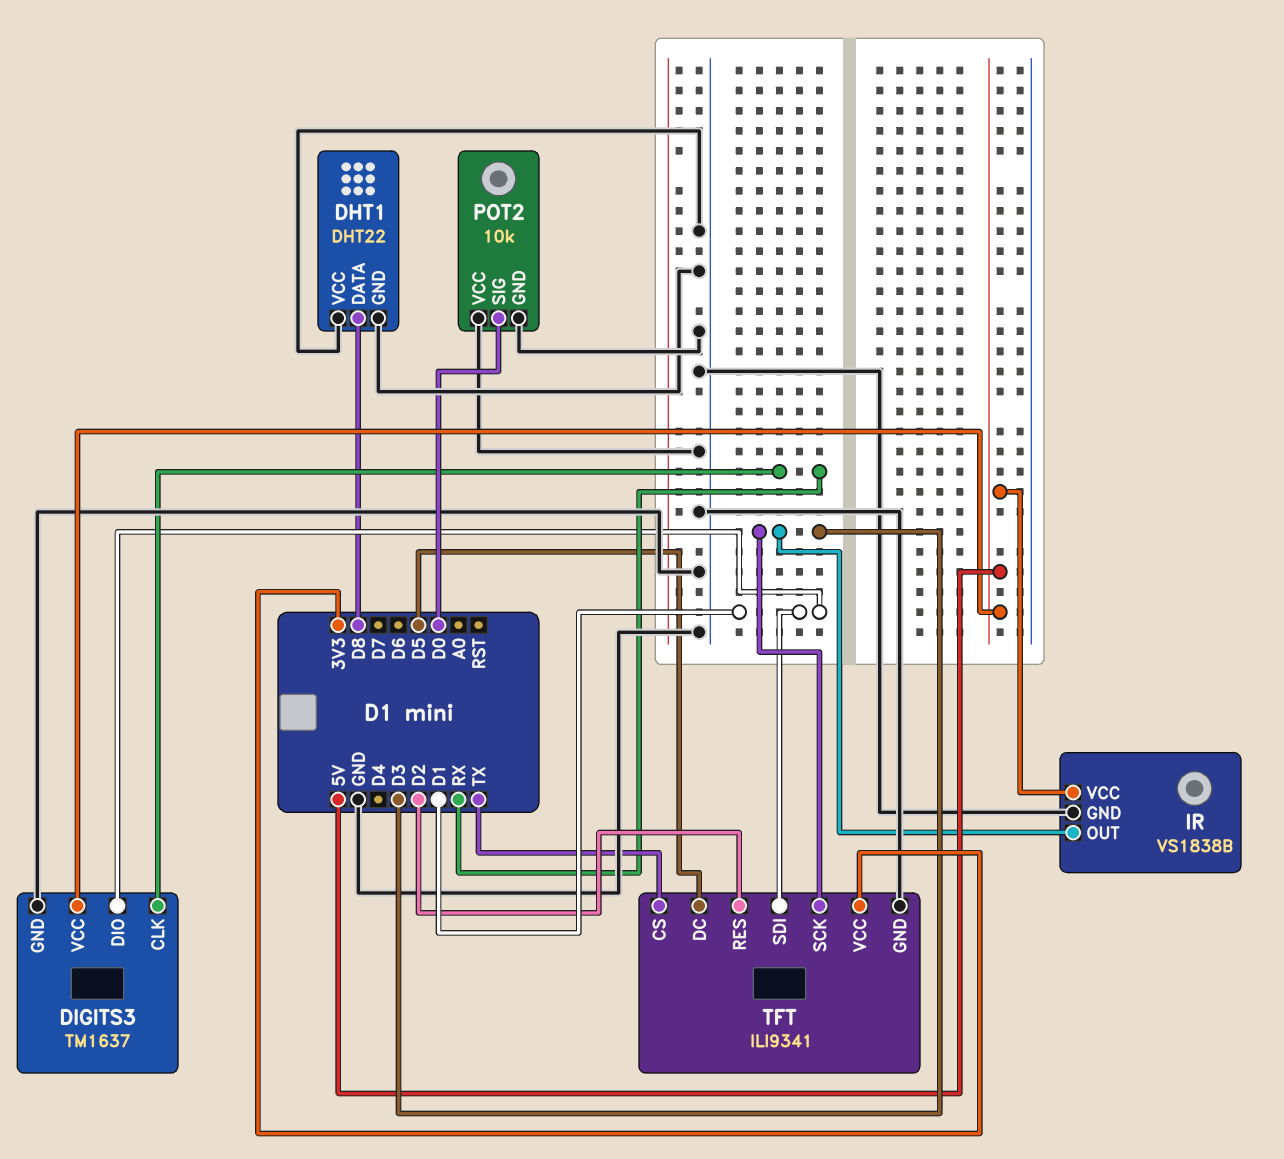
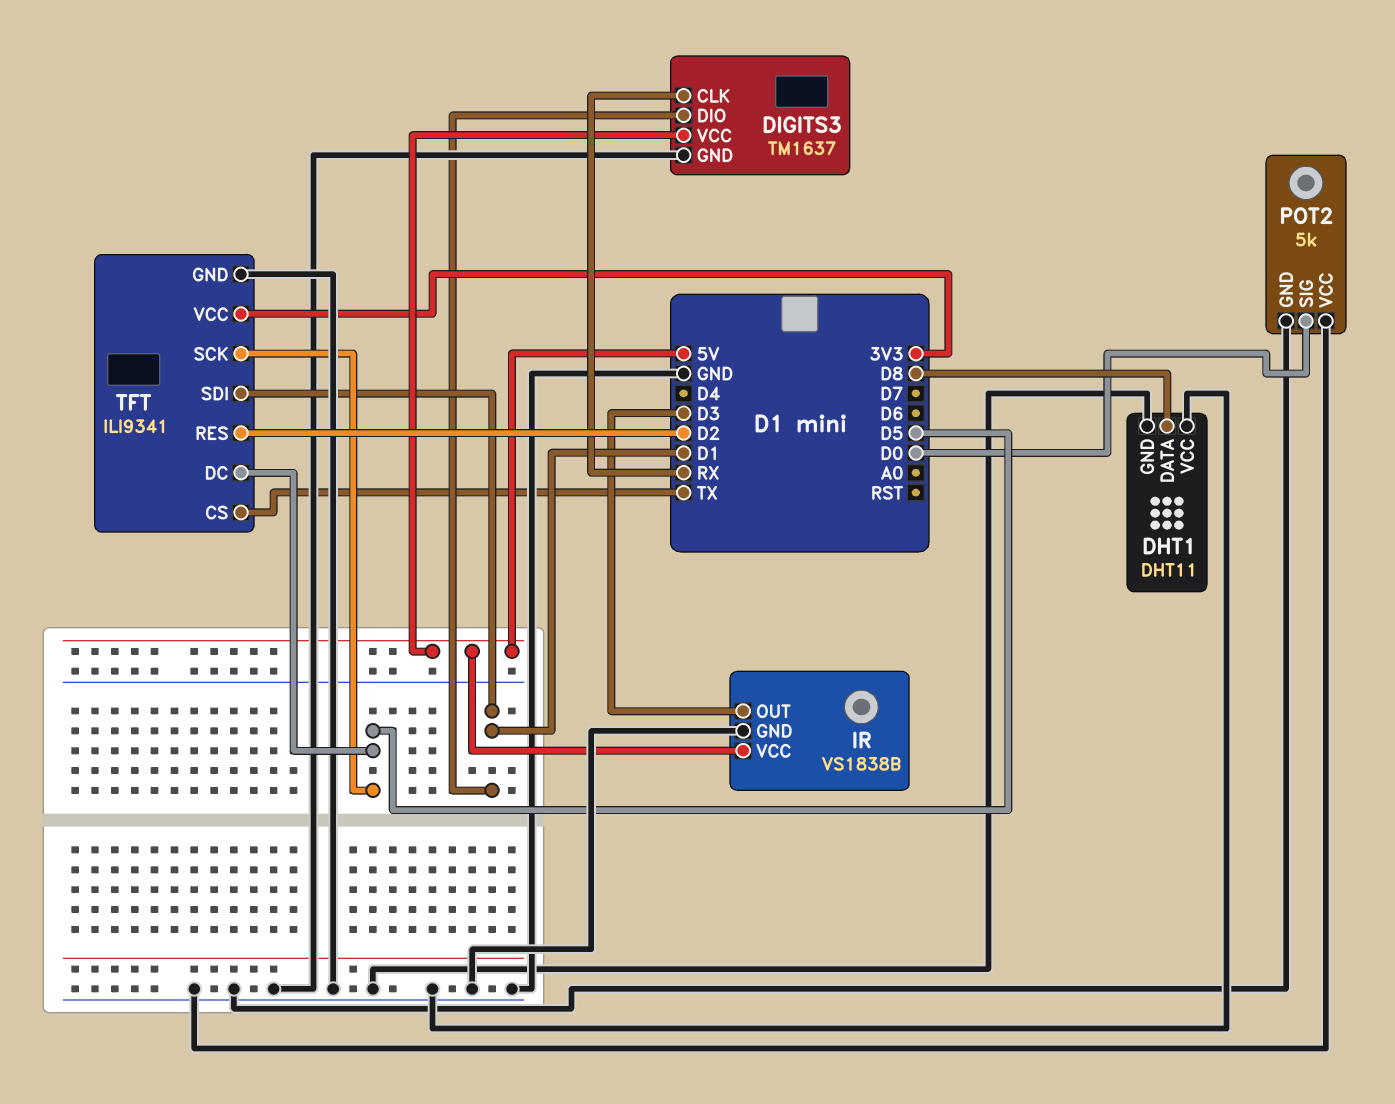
DHT1: DHT22 -> DHT11
POT2: 10k -> 5k
TFT pin SCK: D3 -> D5

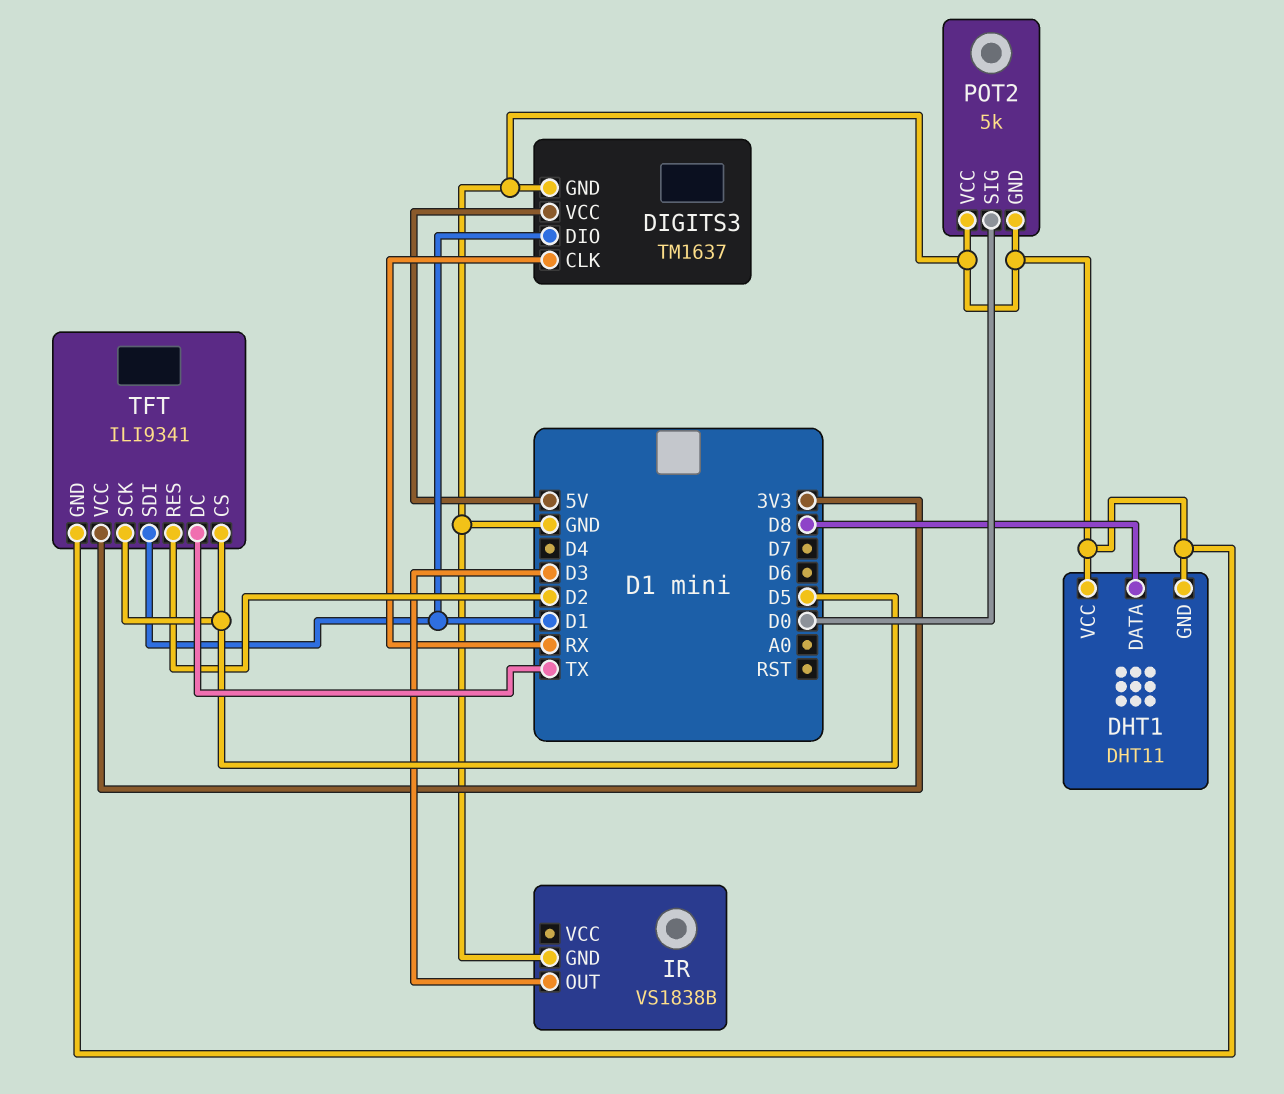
IR pin VCC: 5V -> none
TFT pin CS: TX -> D5
TFT pin DC: D5 -> TX

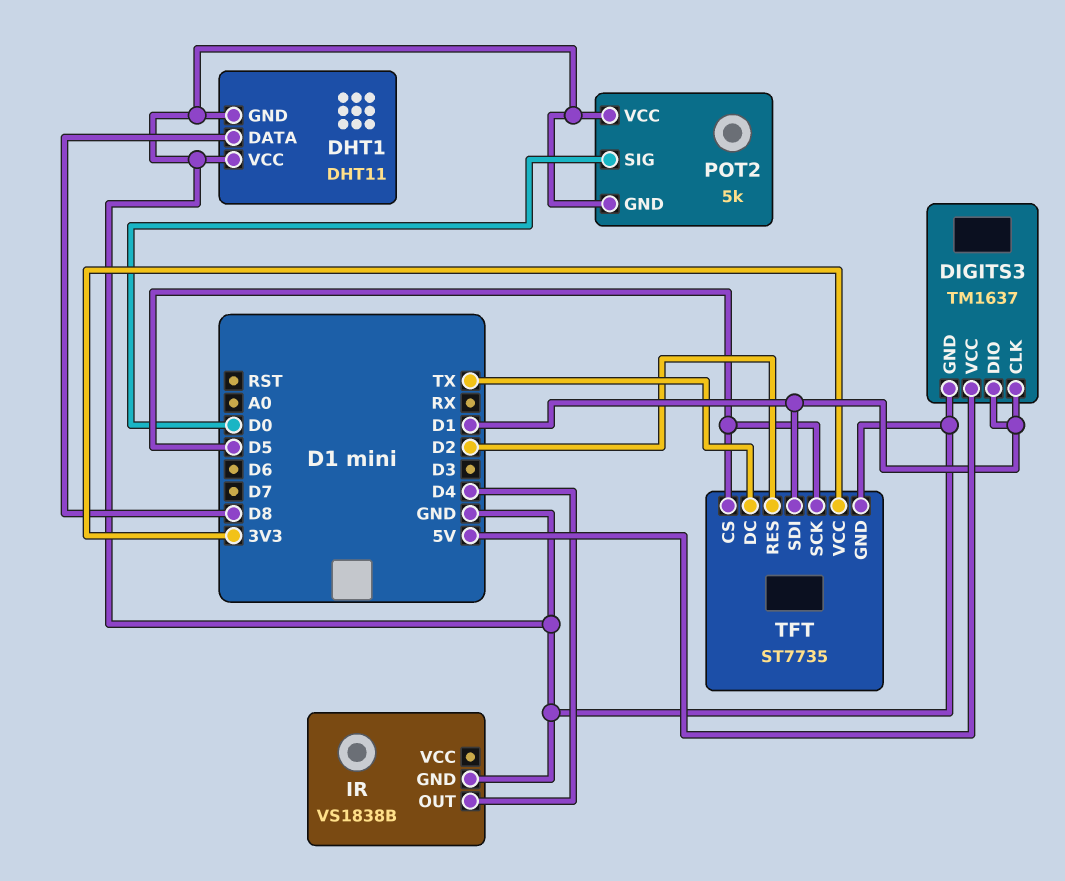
DIGITS3 pin CLK: RX -> D1
IR pin OUT: D3 -> D4
TFT: ILI9341 -> ST7735

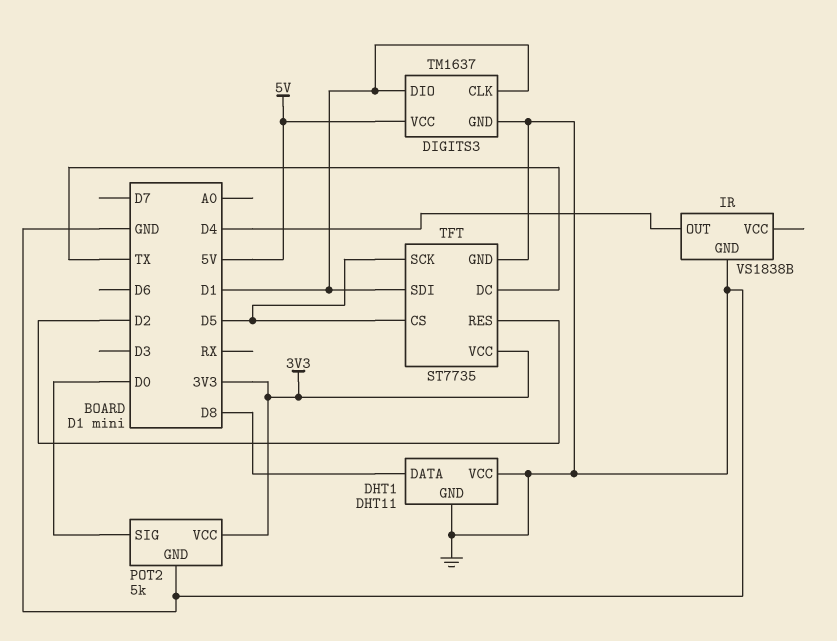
POT2 pin VCC: GND -> 3V3

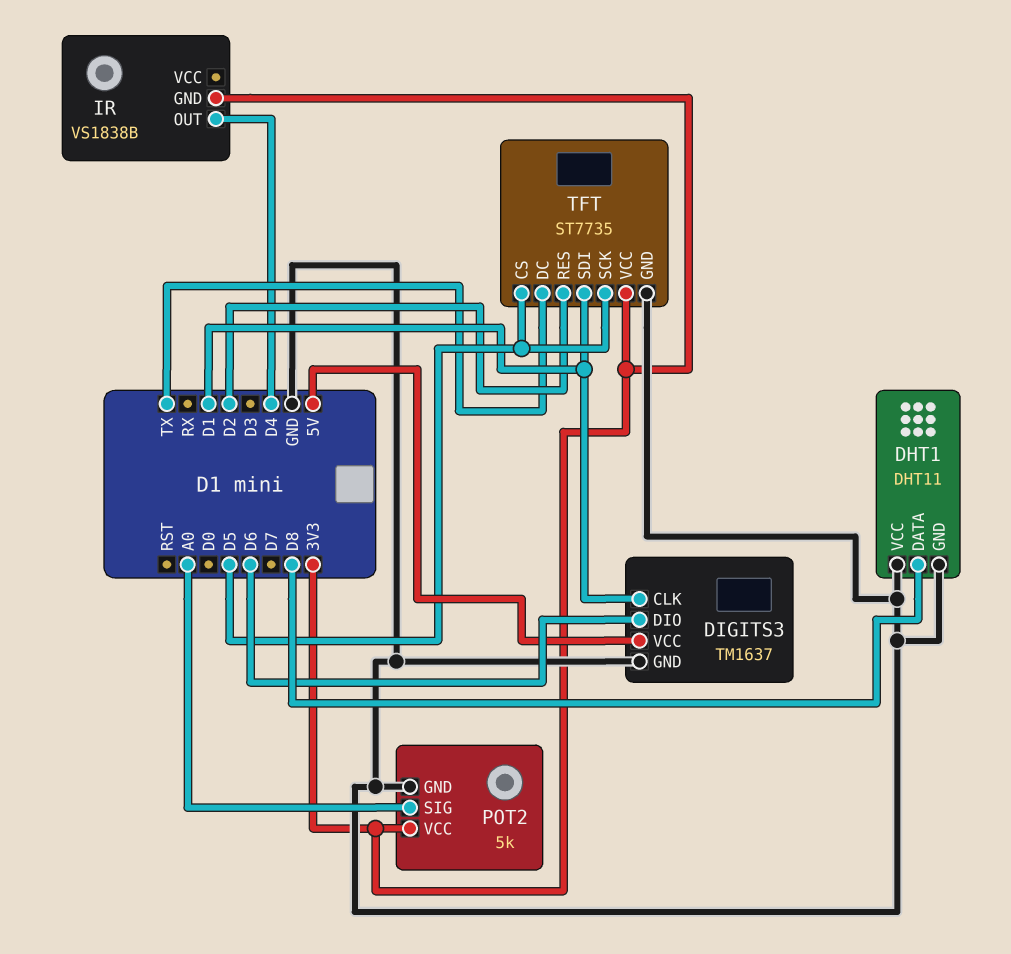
DIGITS3 pin DIO: D1 -> D6
IR pin GND: GND -> 3V3
POT2 pin SIG: D0 -> A0

